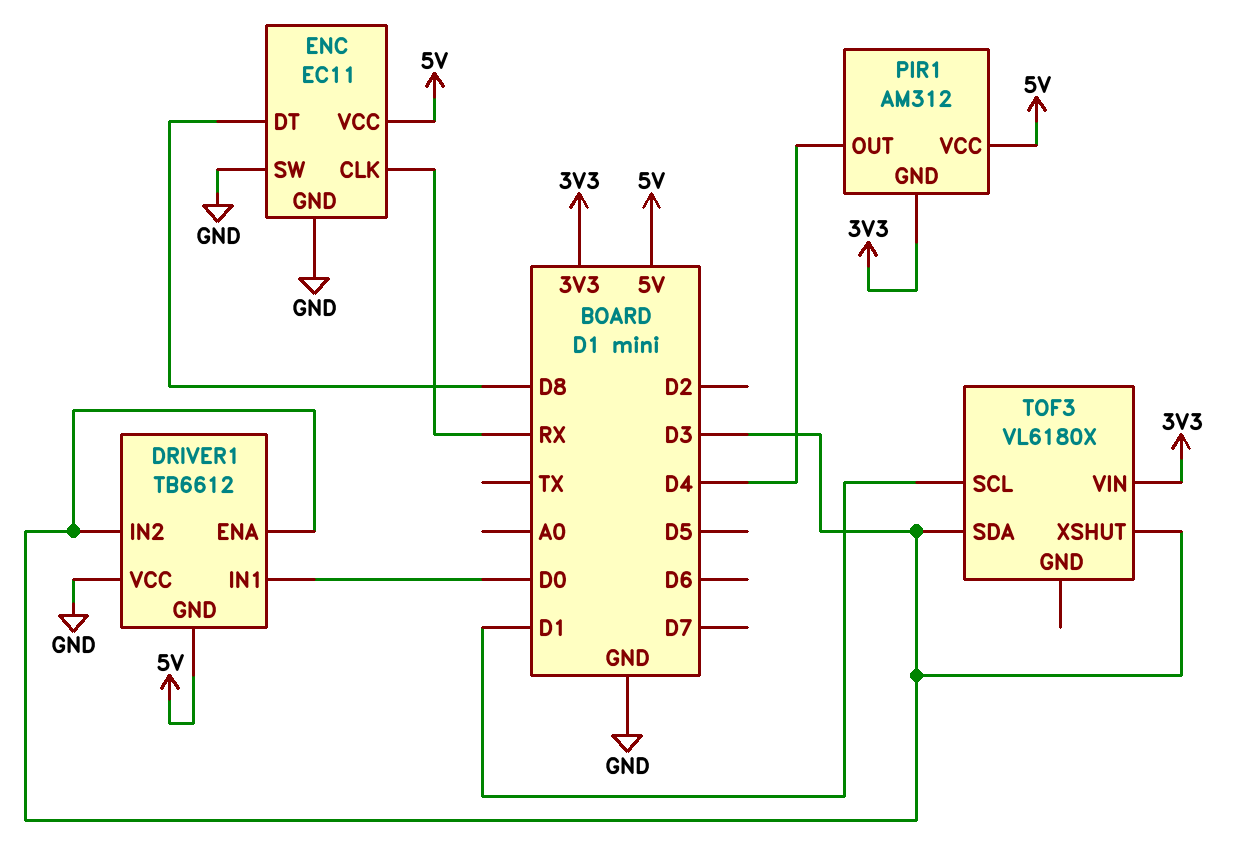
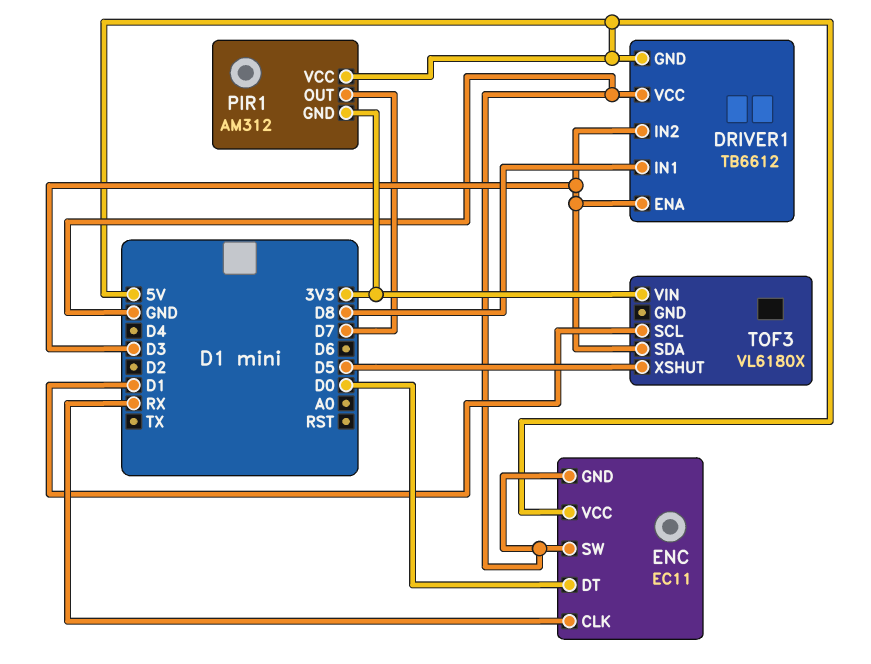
DRIVER1 pin IN1: D0 -> D8
ENC pin DT: D8 -> D0
PIR1 pin OUT: D4 -> D7
TOF3 pin XSHUT: D3 -> D5

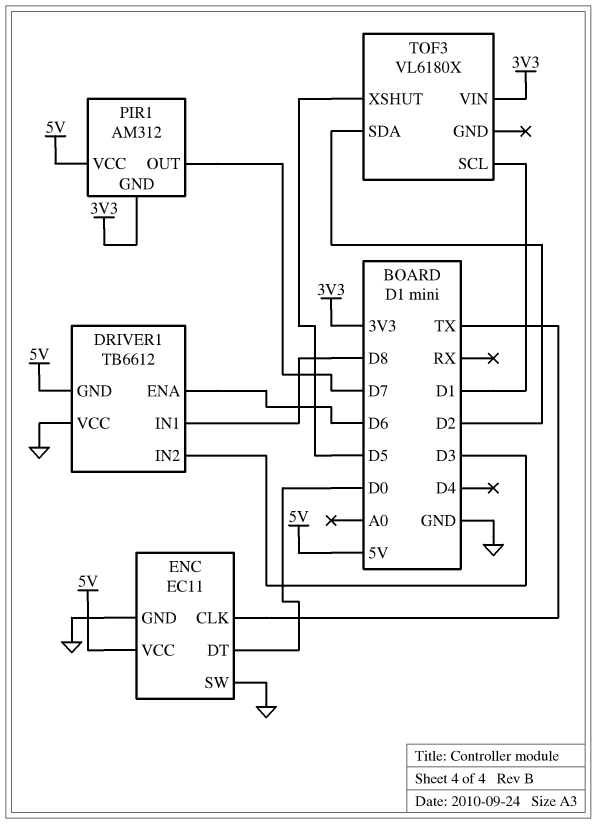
DRIVER1 pin ENA: D3 -> D6
ENC pin CLK: RX -> TX
TOF3 pin SDA: D3 -> D2

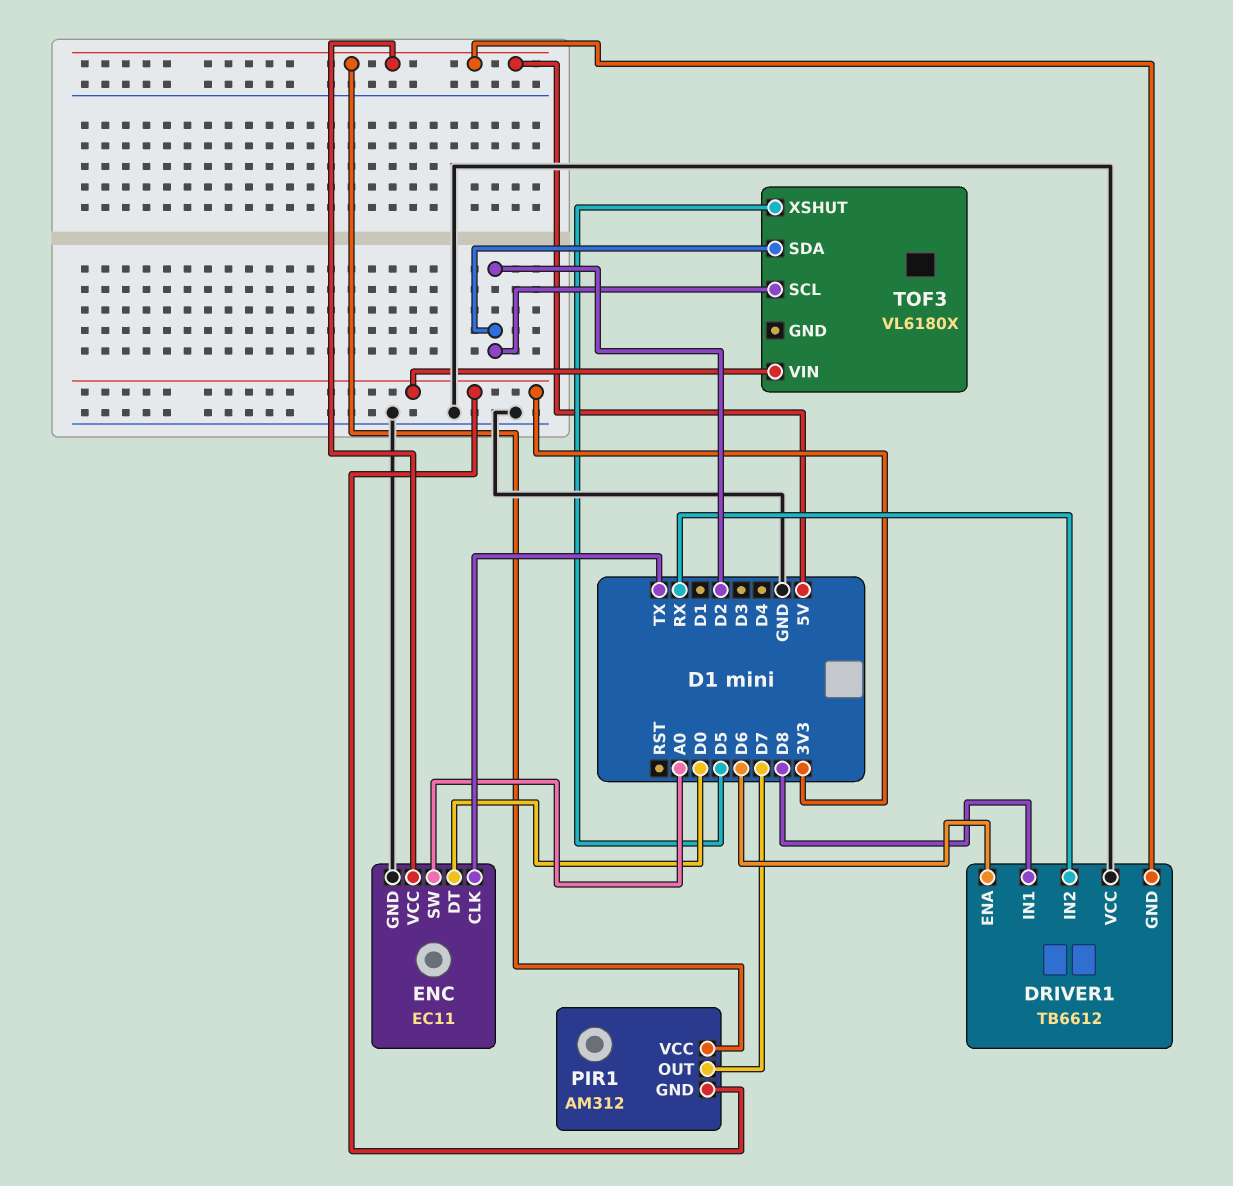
DRIVER1 pin IN2: D3 -> RX
ENC pin SW: GND -> A0
TOF3 pin SCL: D1 -> D2

